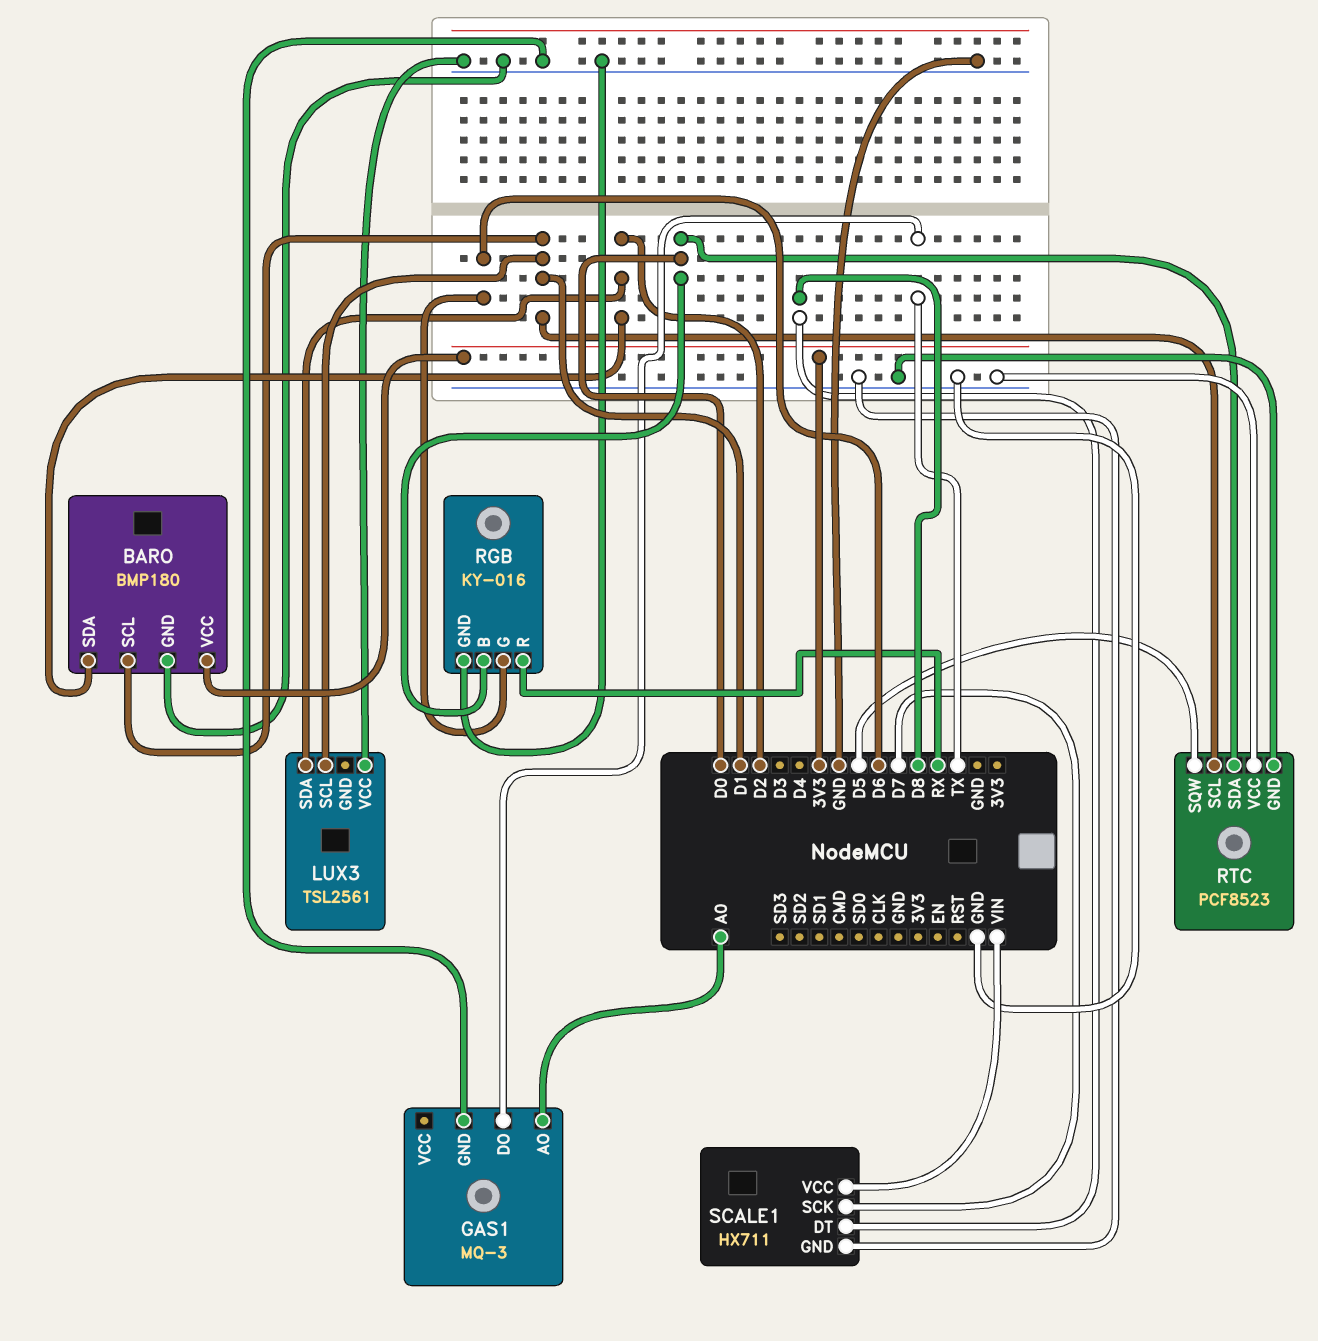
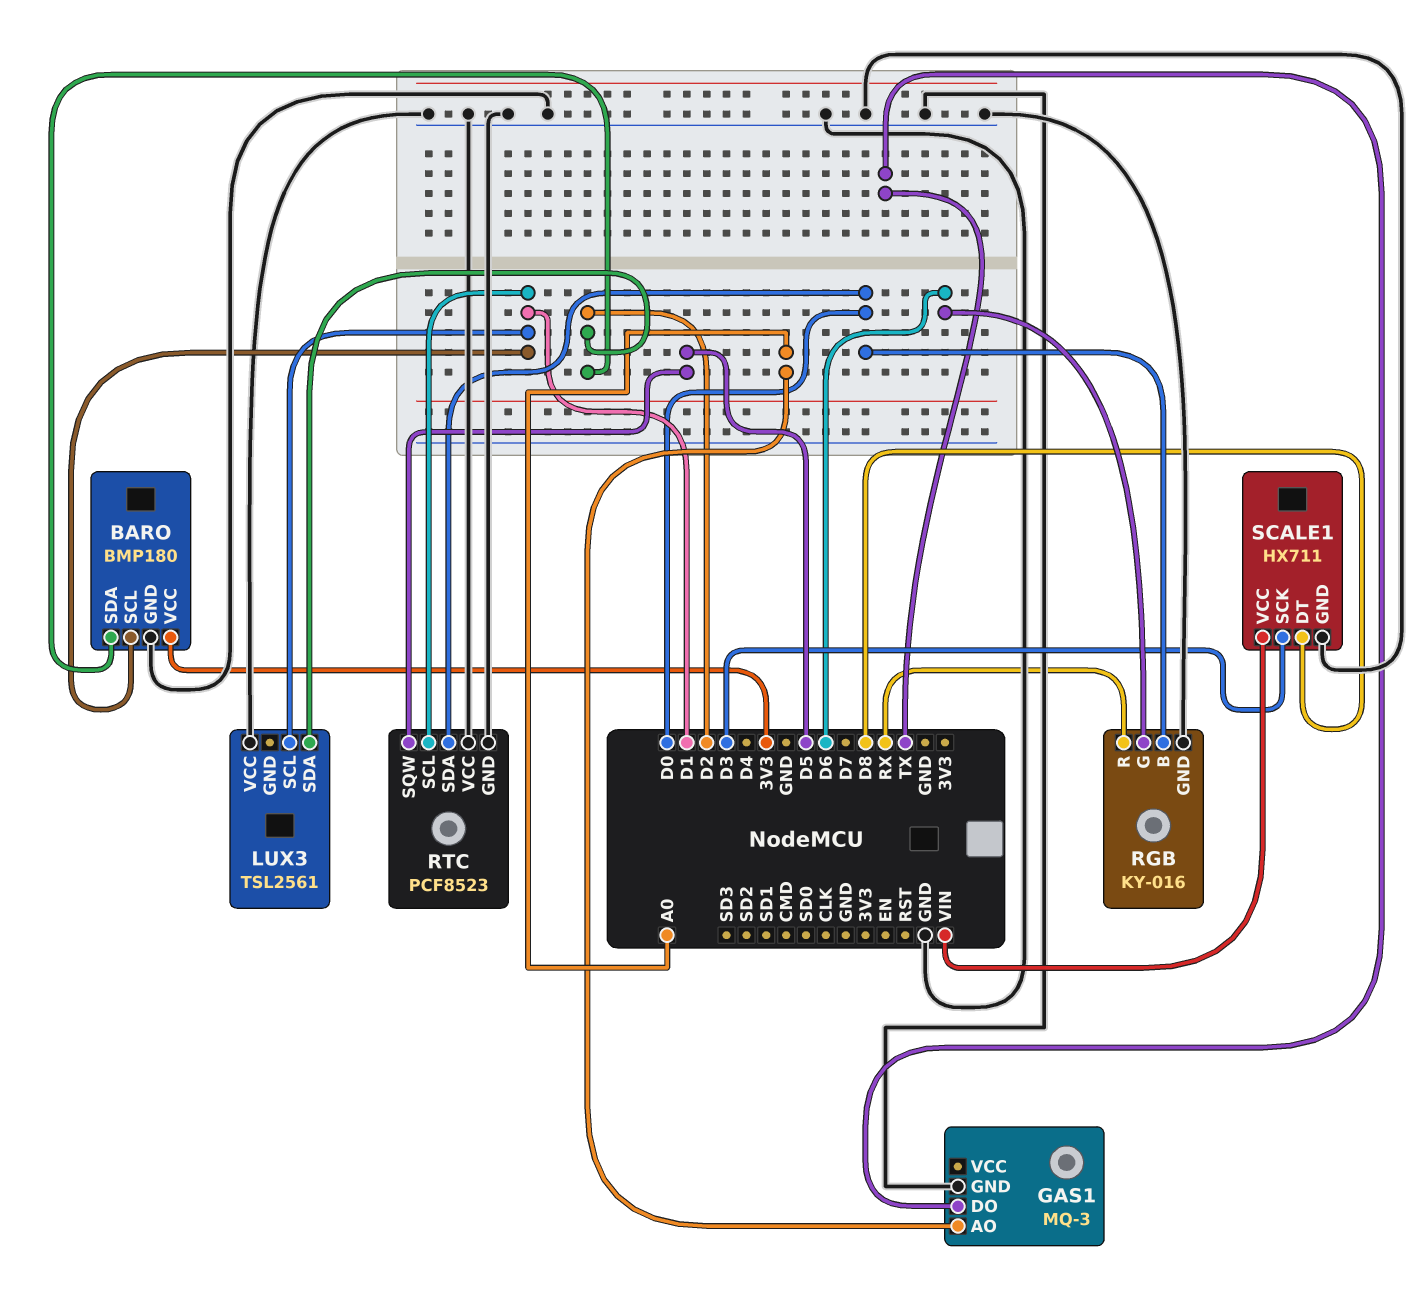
SCALE1 pin SCK: D7 -> D3

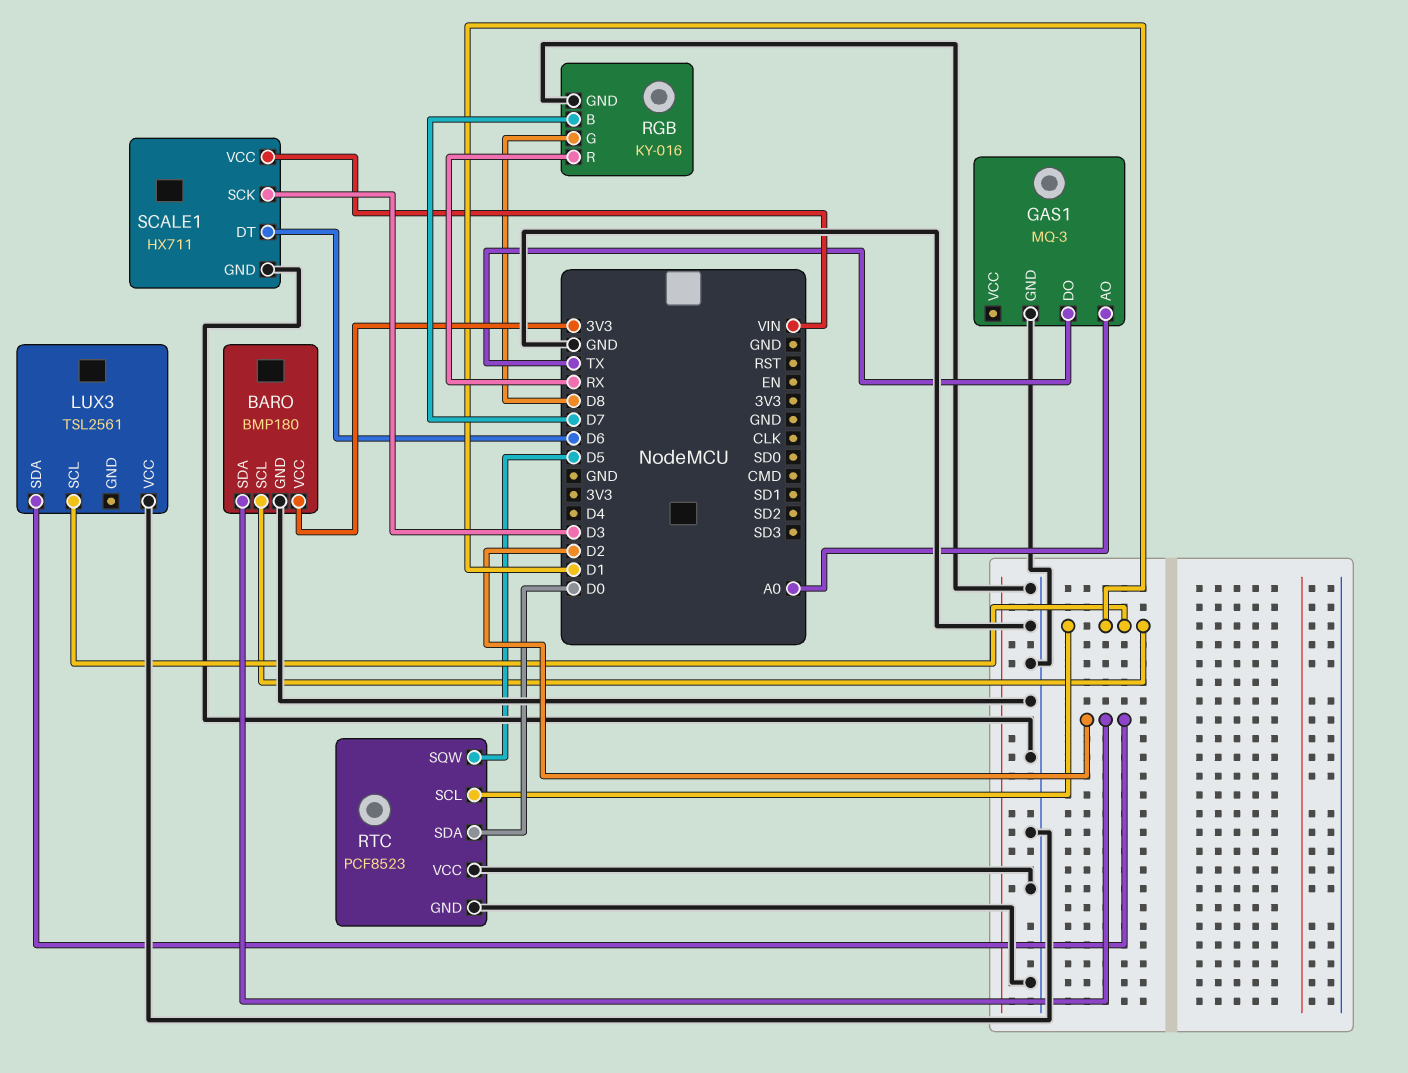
RGB pin B: D0 -> D7
RGB pin G: D6 -> D8
SCALE1 pin DT: D8 -> D6

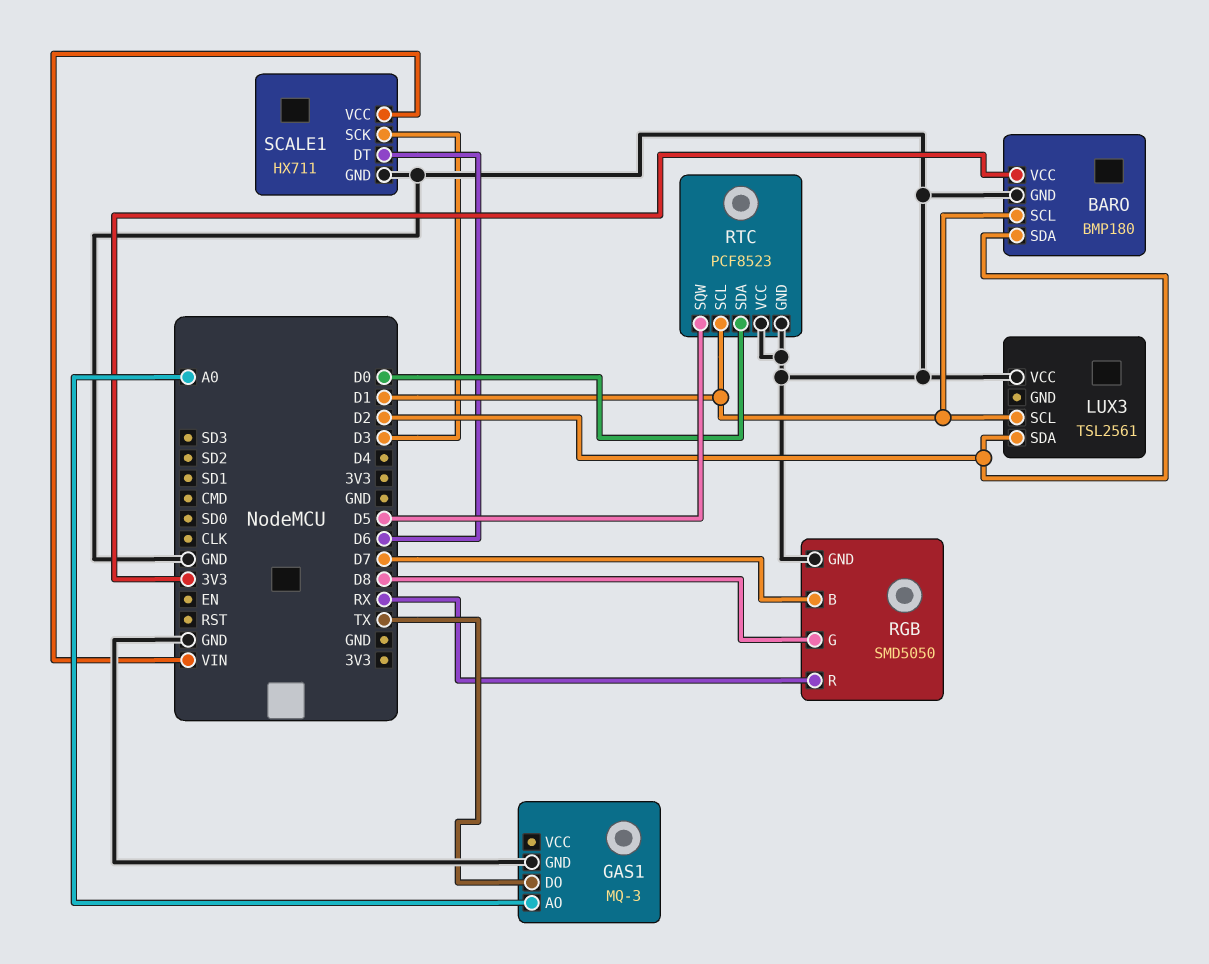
RGB: KY-016 -> SMD5050

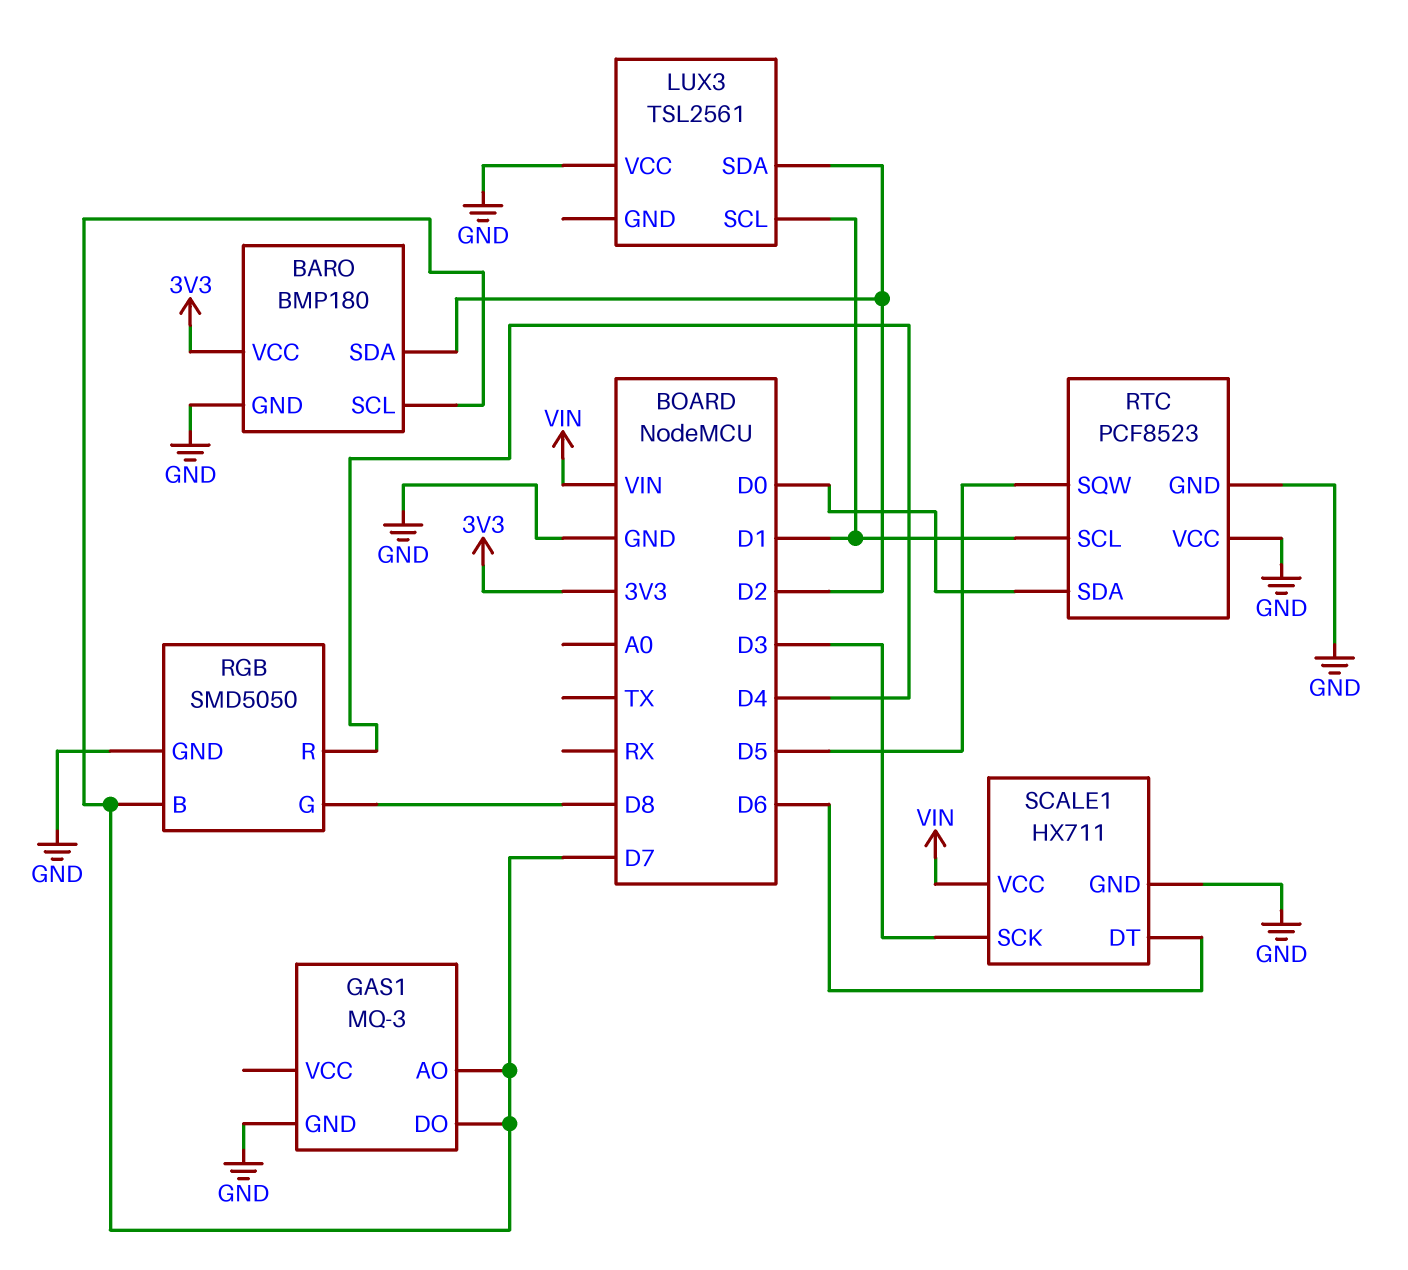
BARO pin SCL: D1 -> D7
GAS1 pin AO: A0 -> D7
GAS1 pin DO: TX -> D7
RGB pin R: RX -> D4

